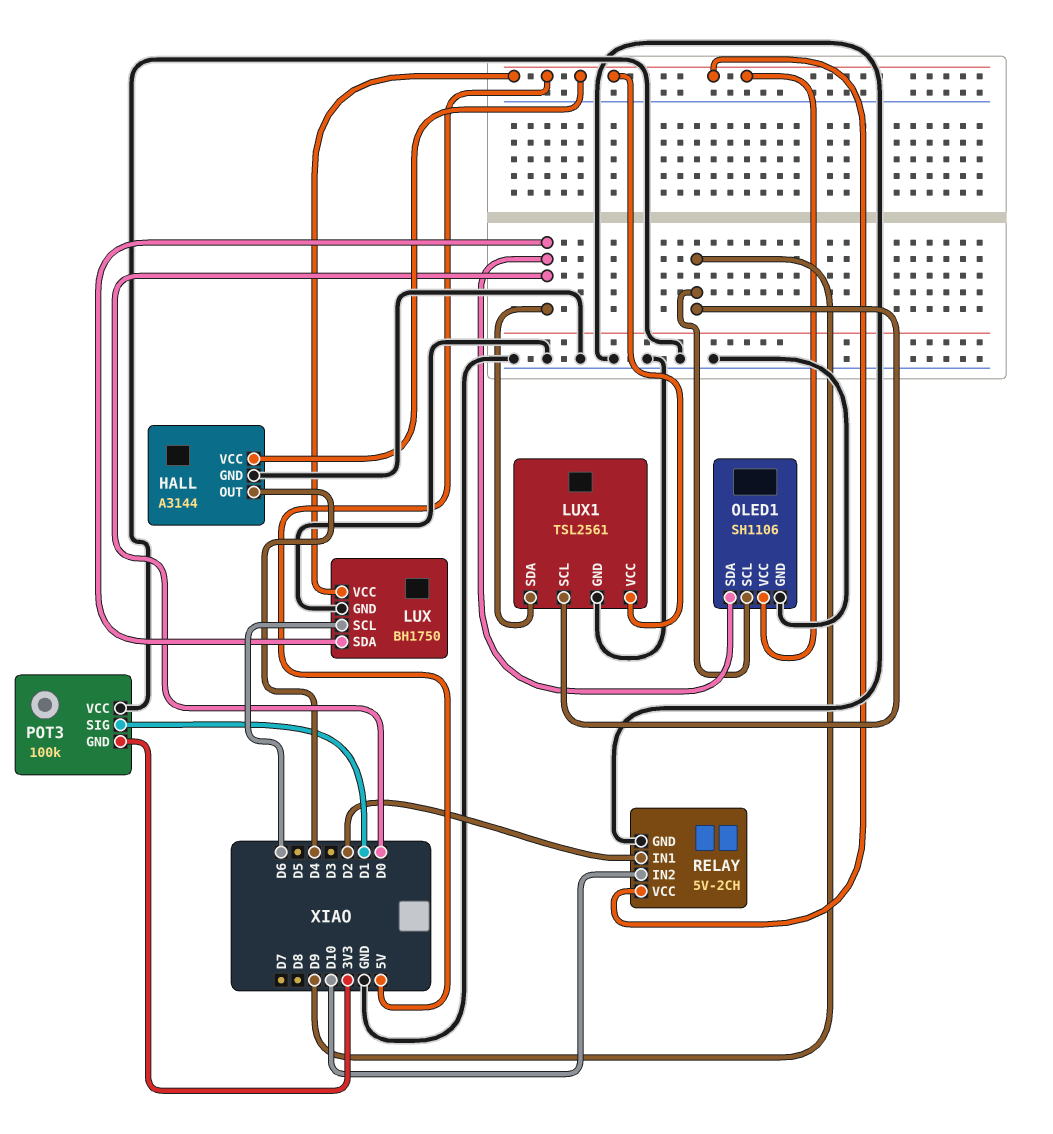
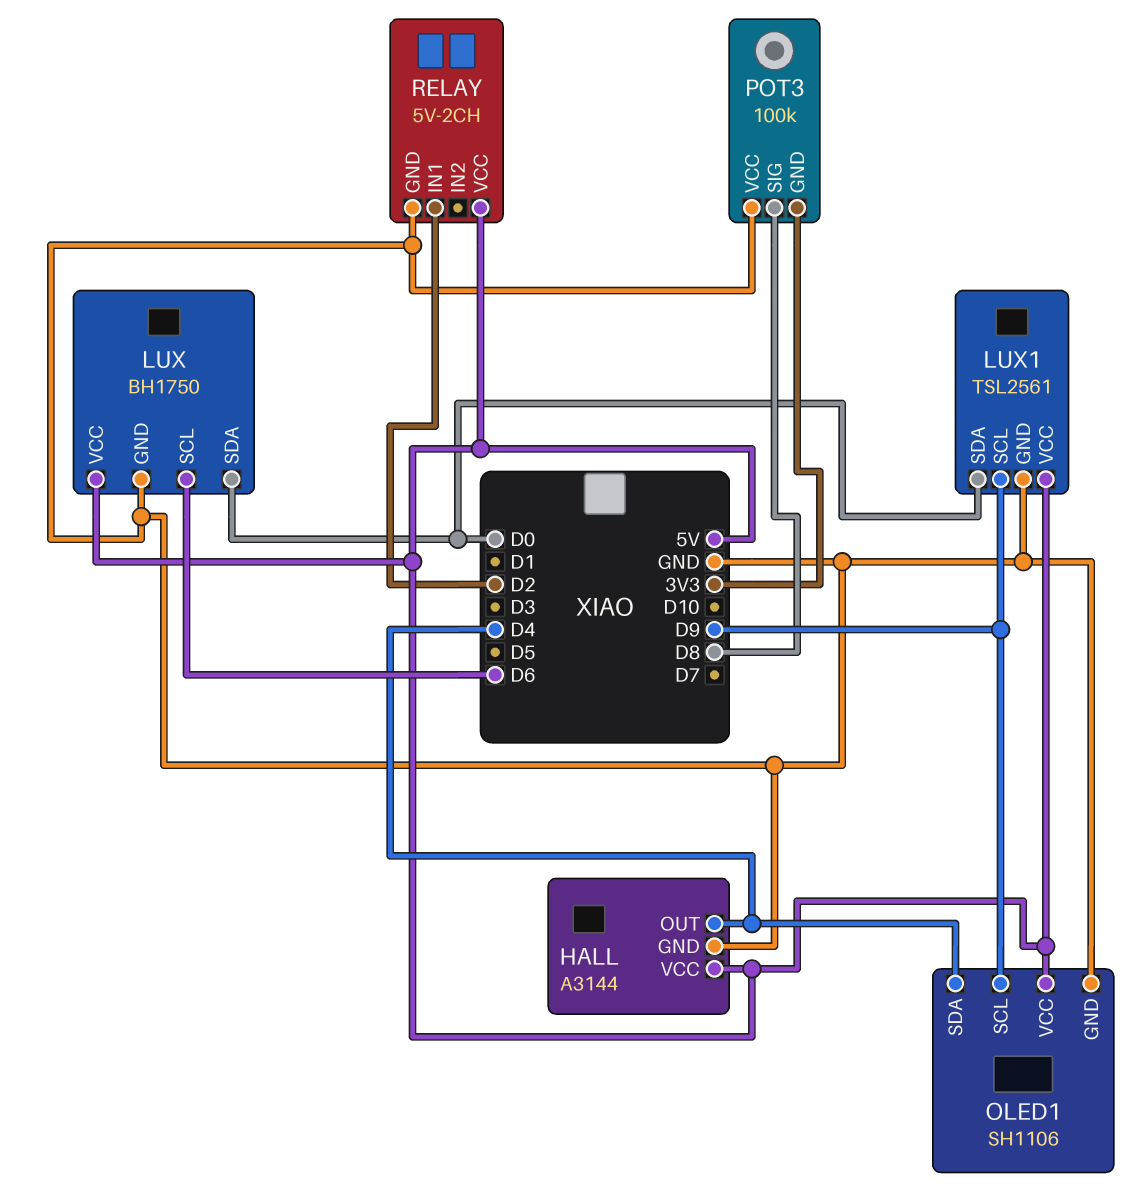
OLED1 pin SDA: D0 -> D4
POT3 pin SIG: D1 -> D8
RELAY pin IN2: D10 -> none

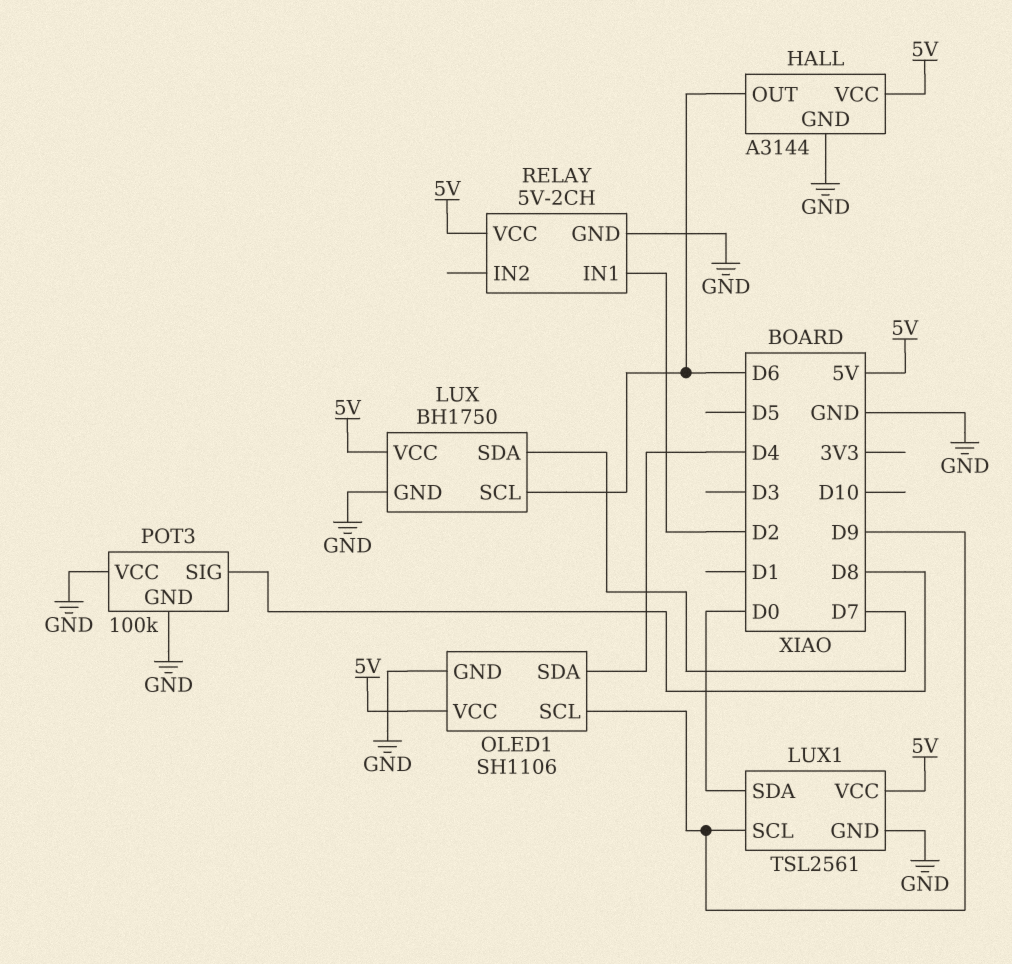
HALL pin OUT: D4 -> D6
LUX pin SDA: D0 -> D7
POT3 pin GND: 3V3 -> GND

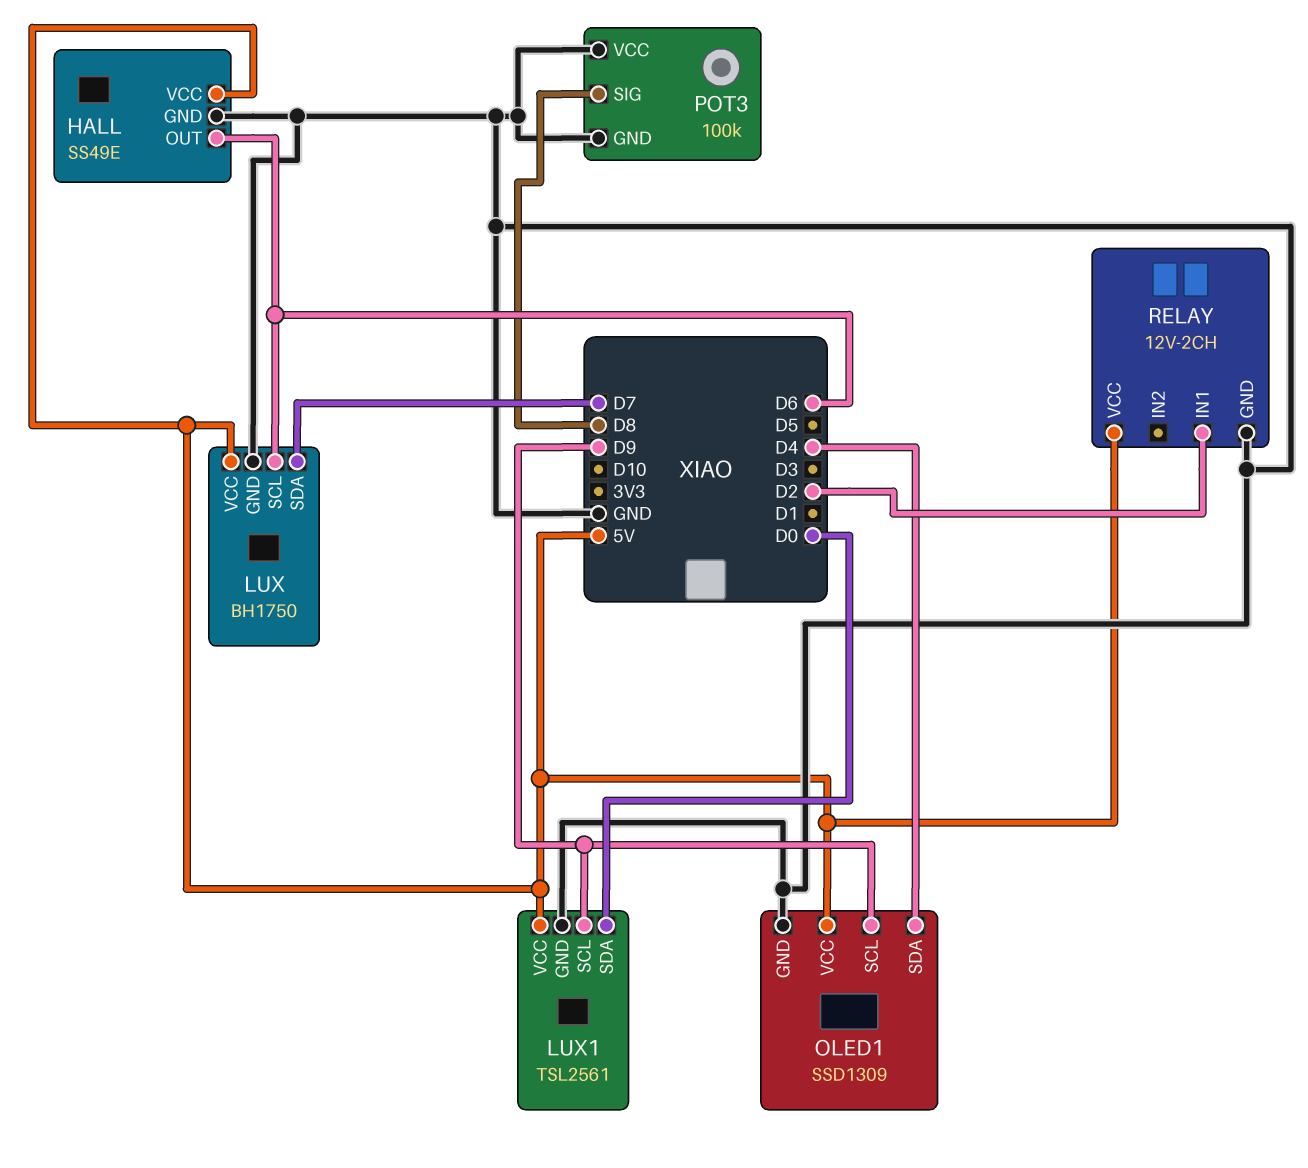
HALL: A3144 -> SS49E
OLED1: SH1106 -> SSD1309
RELAY: 5V-2CH -> 12V-2CH

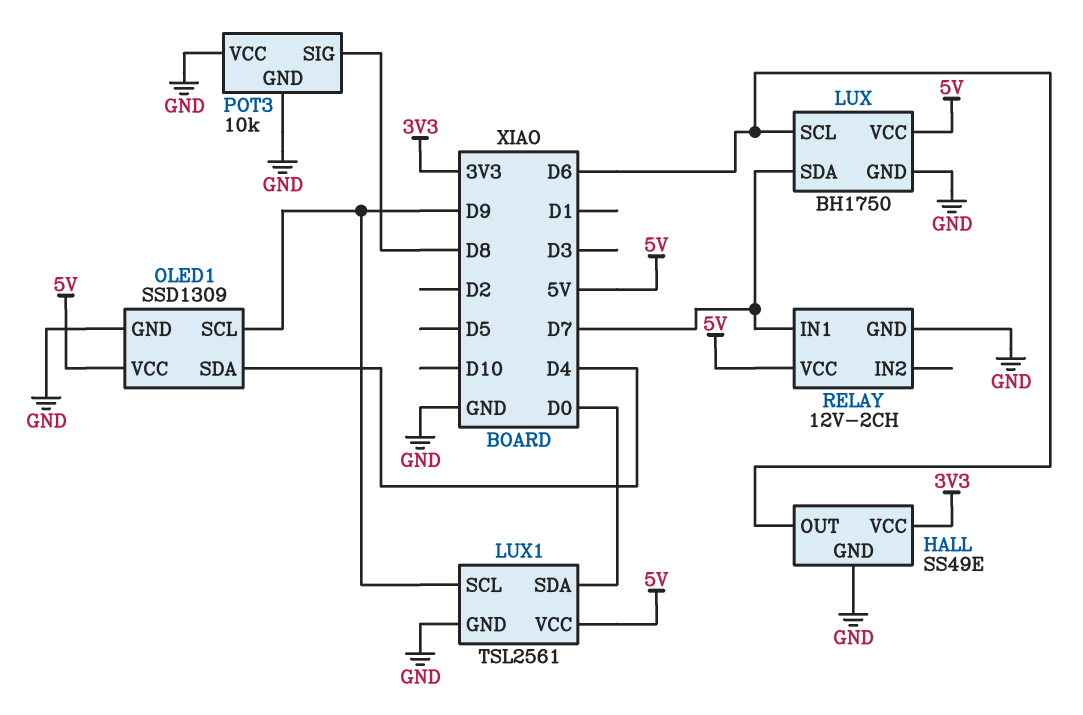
HALL pin VCC: 5V -> 3V3
POT3: 100k -> 10k
RELAY pin IN1: D2 -> D7

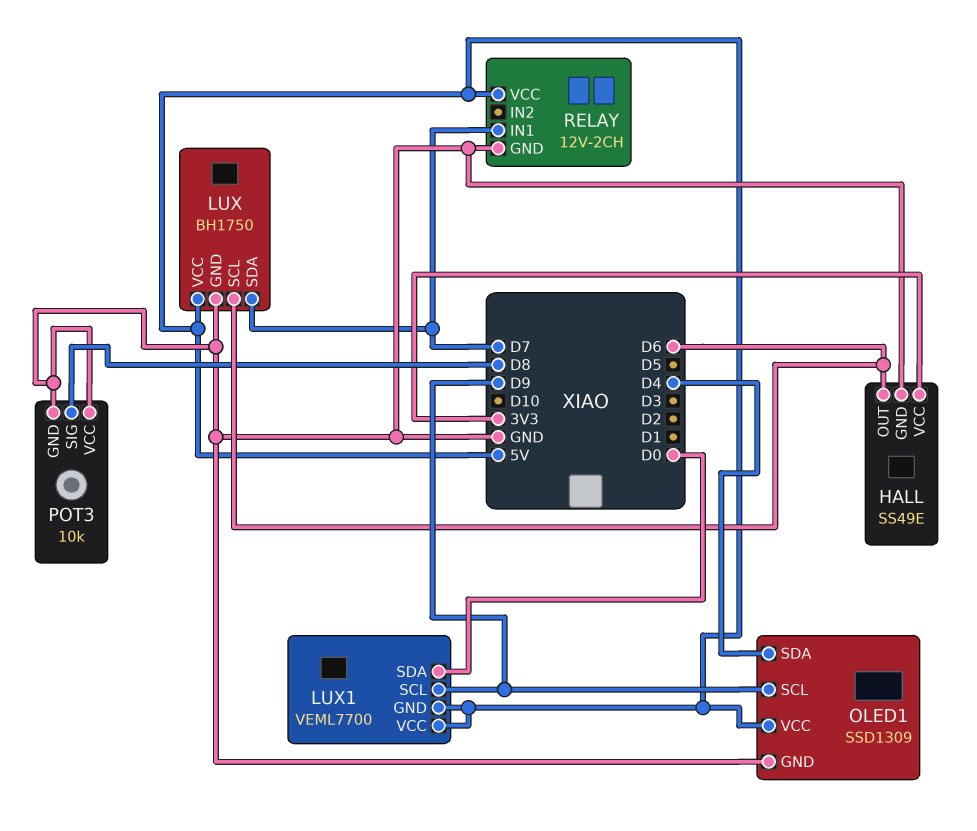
LUX1: TSL2561 -> VEML7700
LUX1 pin GND: GND -> 5V

